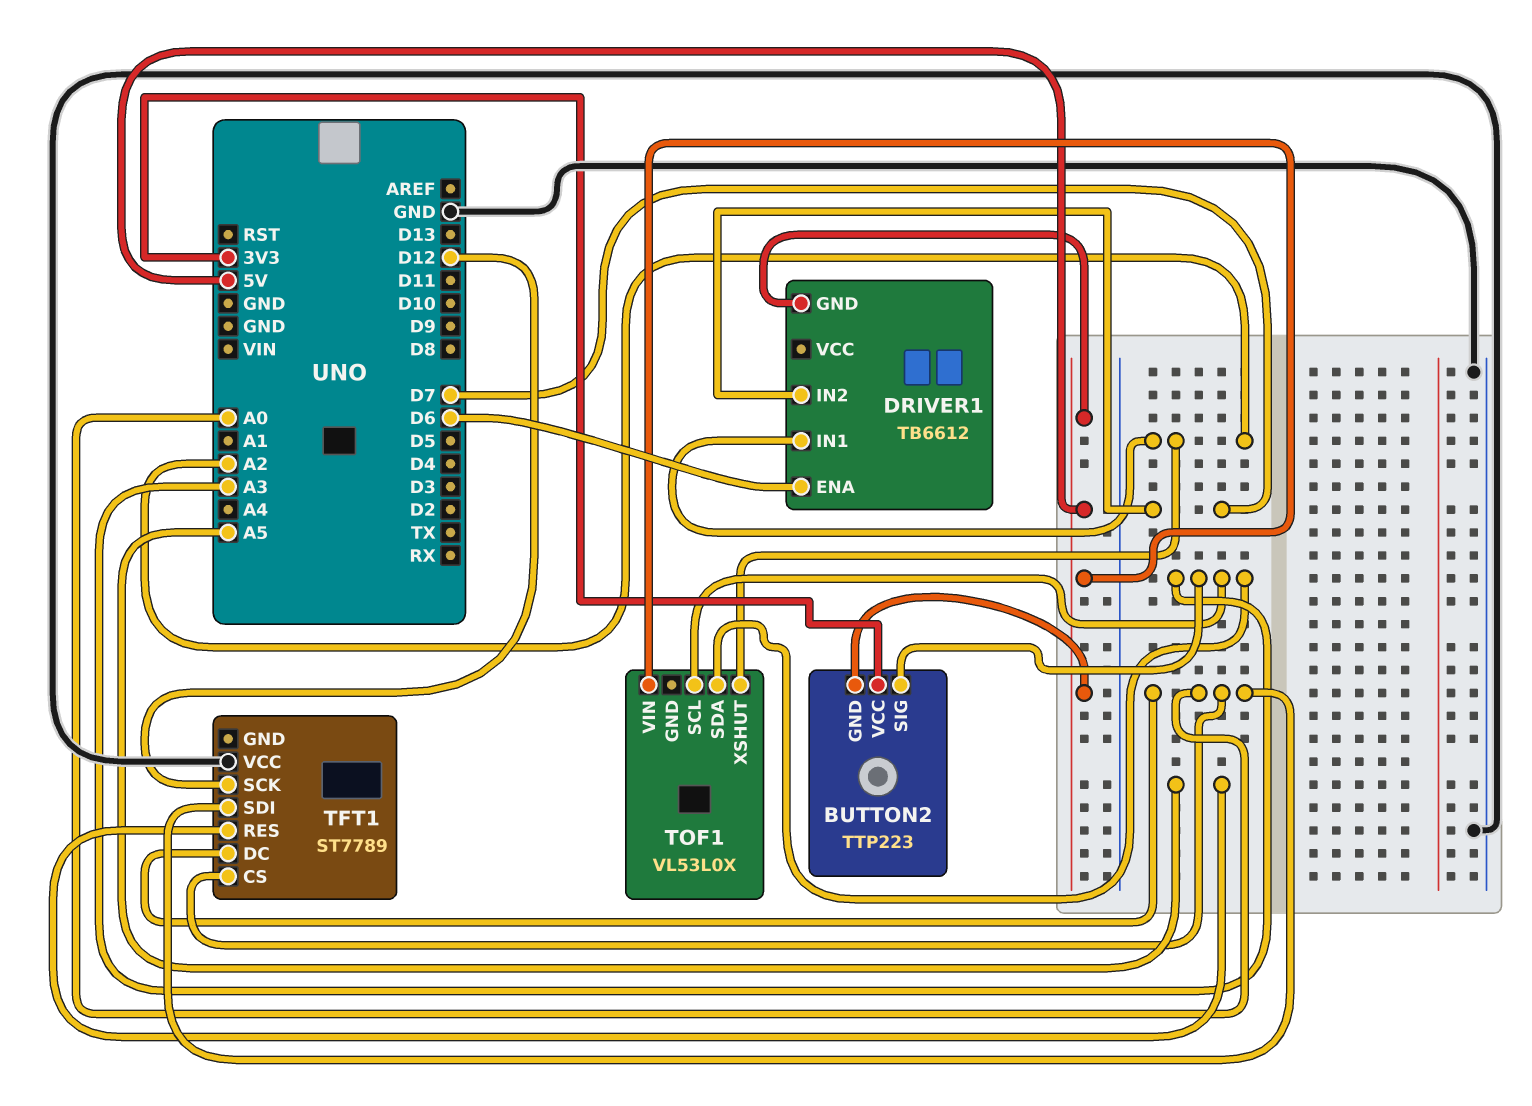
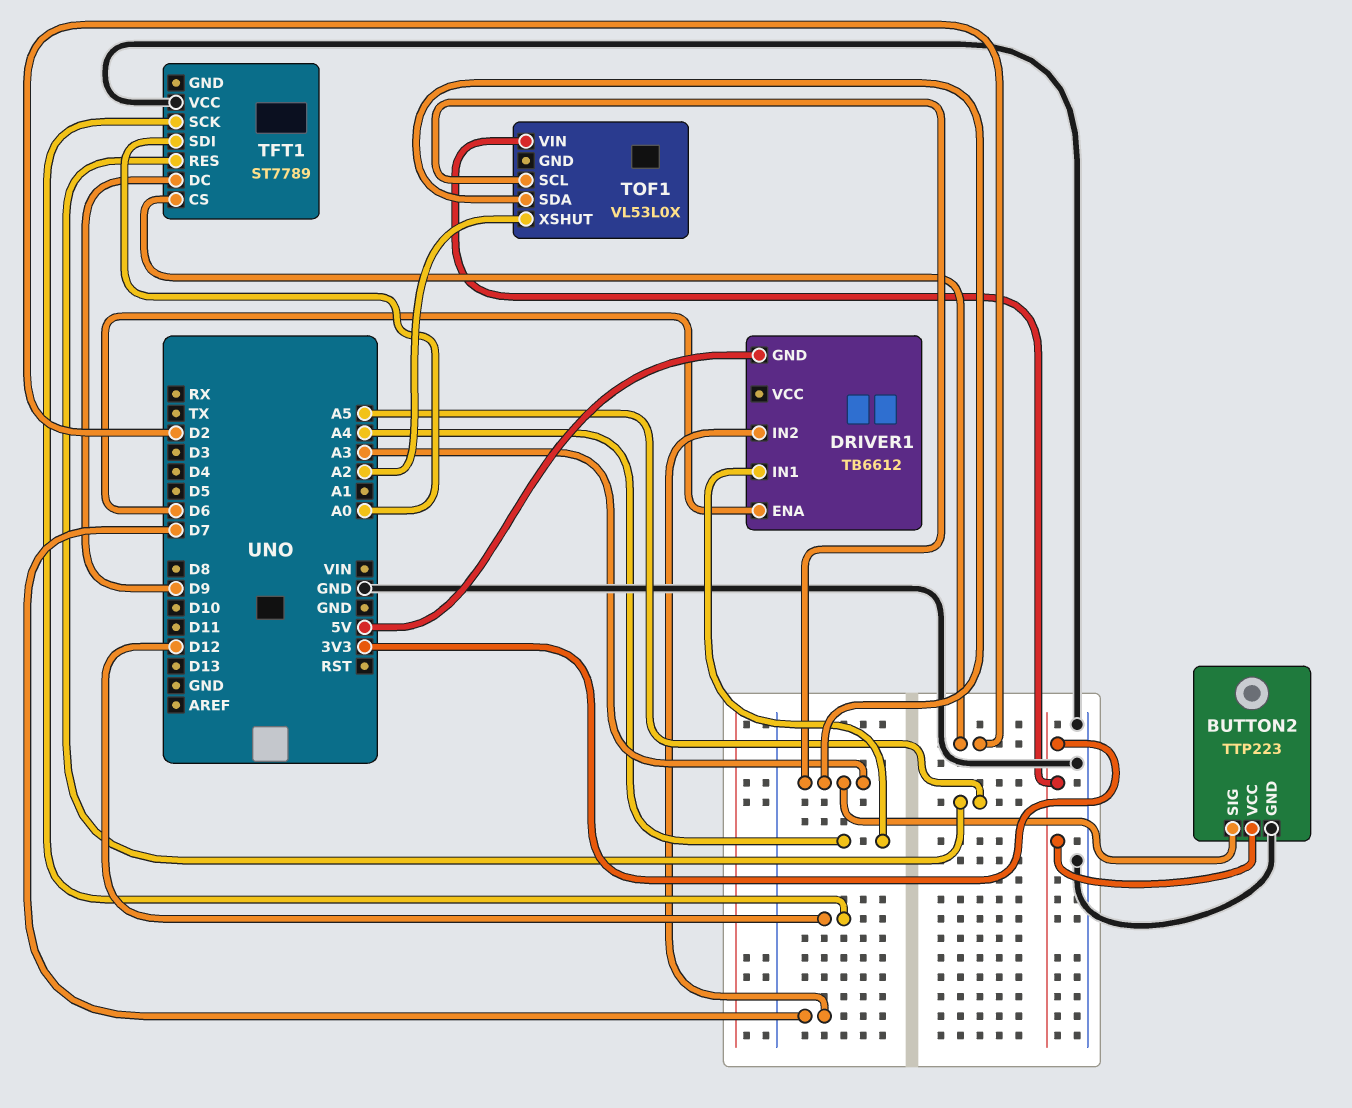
BUTTON2 pin GND: 5V -> GND
DRIVER1 pin IN1: A2 -> A4
TFT1 pin CS: A0 -> D2
TFT1 pin DC: A0 -> D9
TOF1 pin VIN: 5V -> 3V3

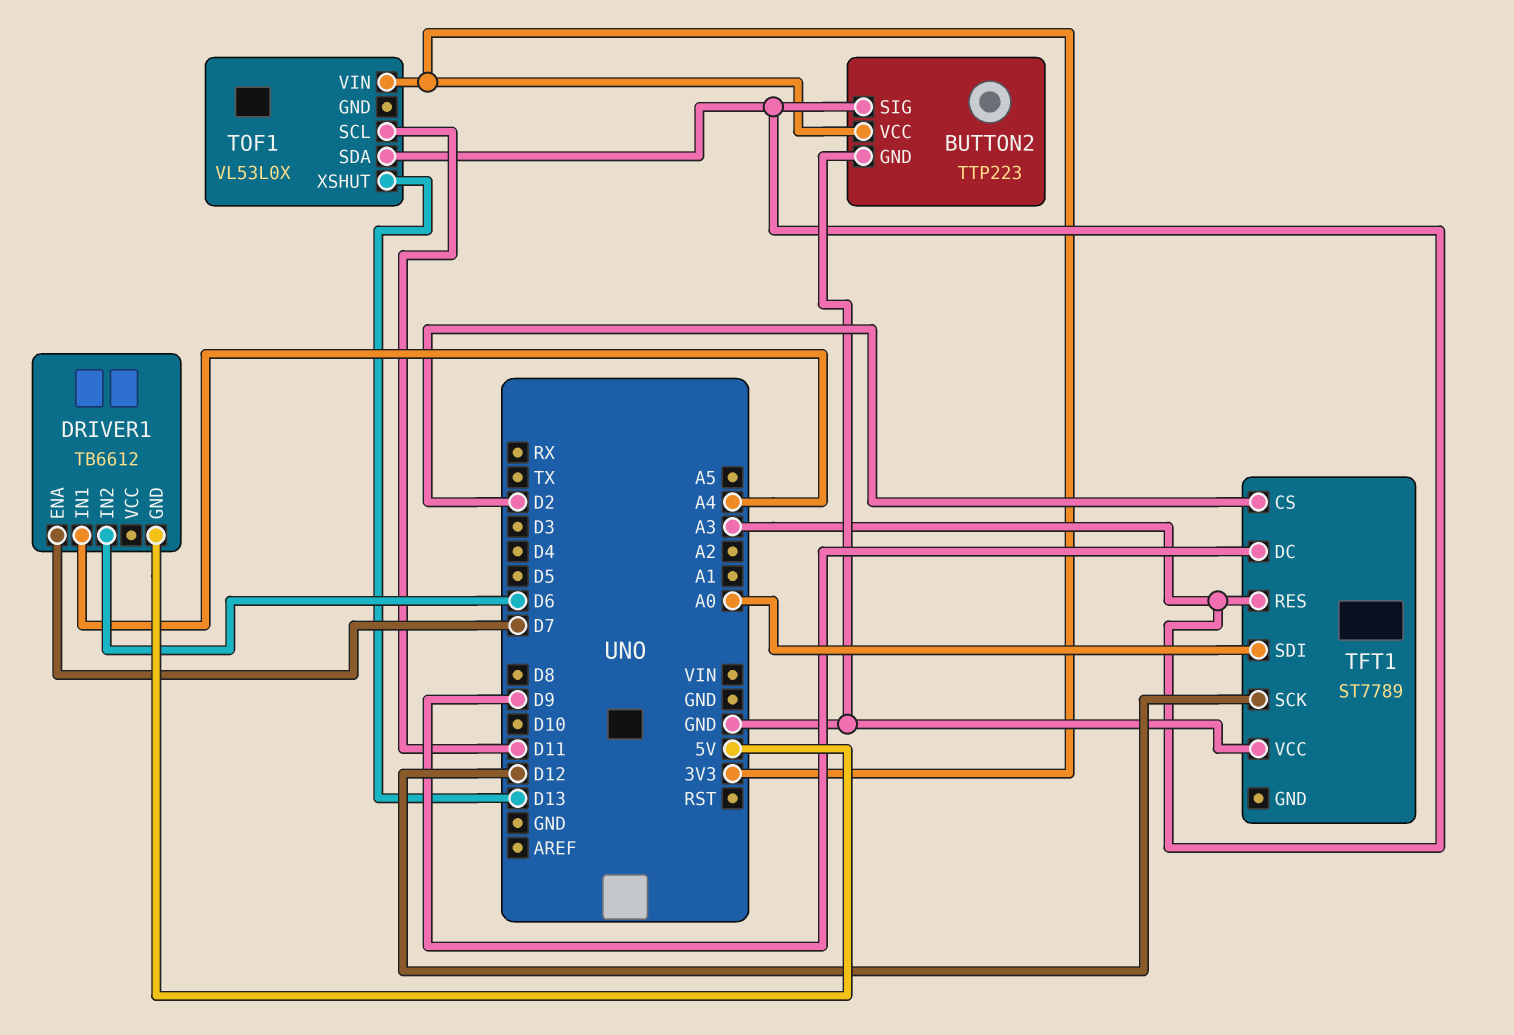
DRIVER1 pin ENA: D6 -> D7
DRIVER1 pin IN2: D7 -> D6
TFT1 pin RES: A5 -> A3
TOF1 pin SCL: A3 -> D11
TOF1 pin XSHUT: A2 -> D13

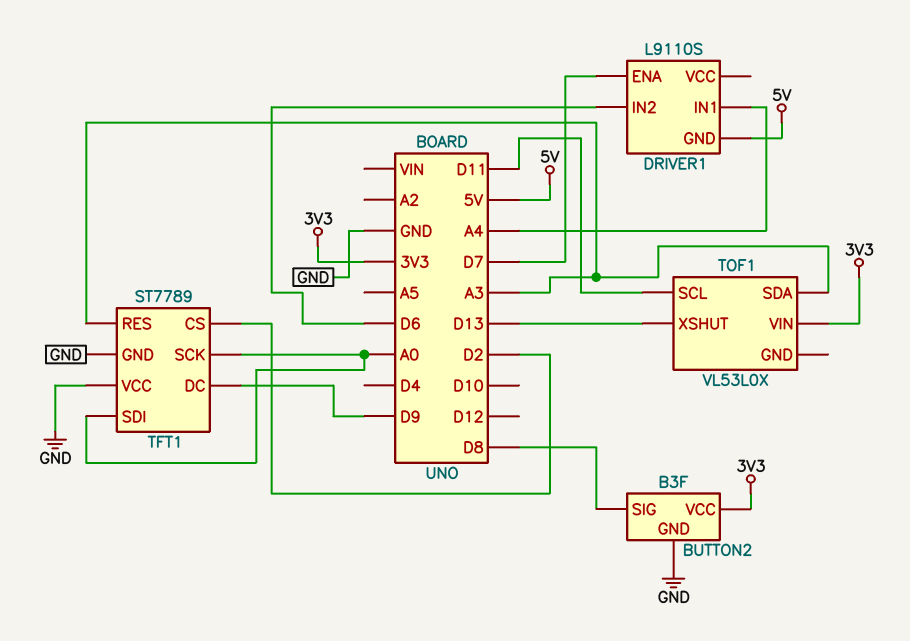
BUTTON2: TTP223 -> B3F
BUTTON2 pin SIG: A3 -> D8
DRIVER1: TB6612 -> L9110S
TFT1 pin GND: none -> GND
TFT1 pin SCK: D12 -> A0

